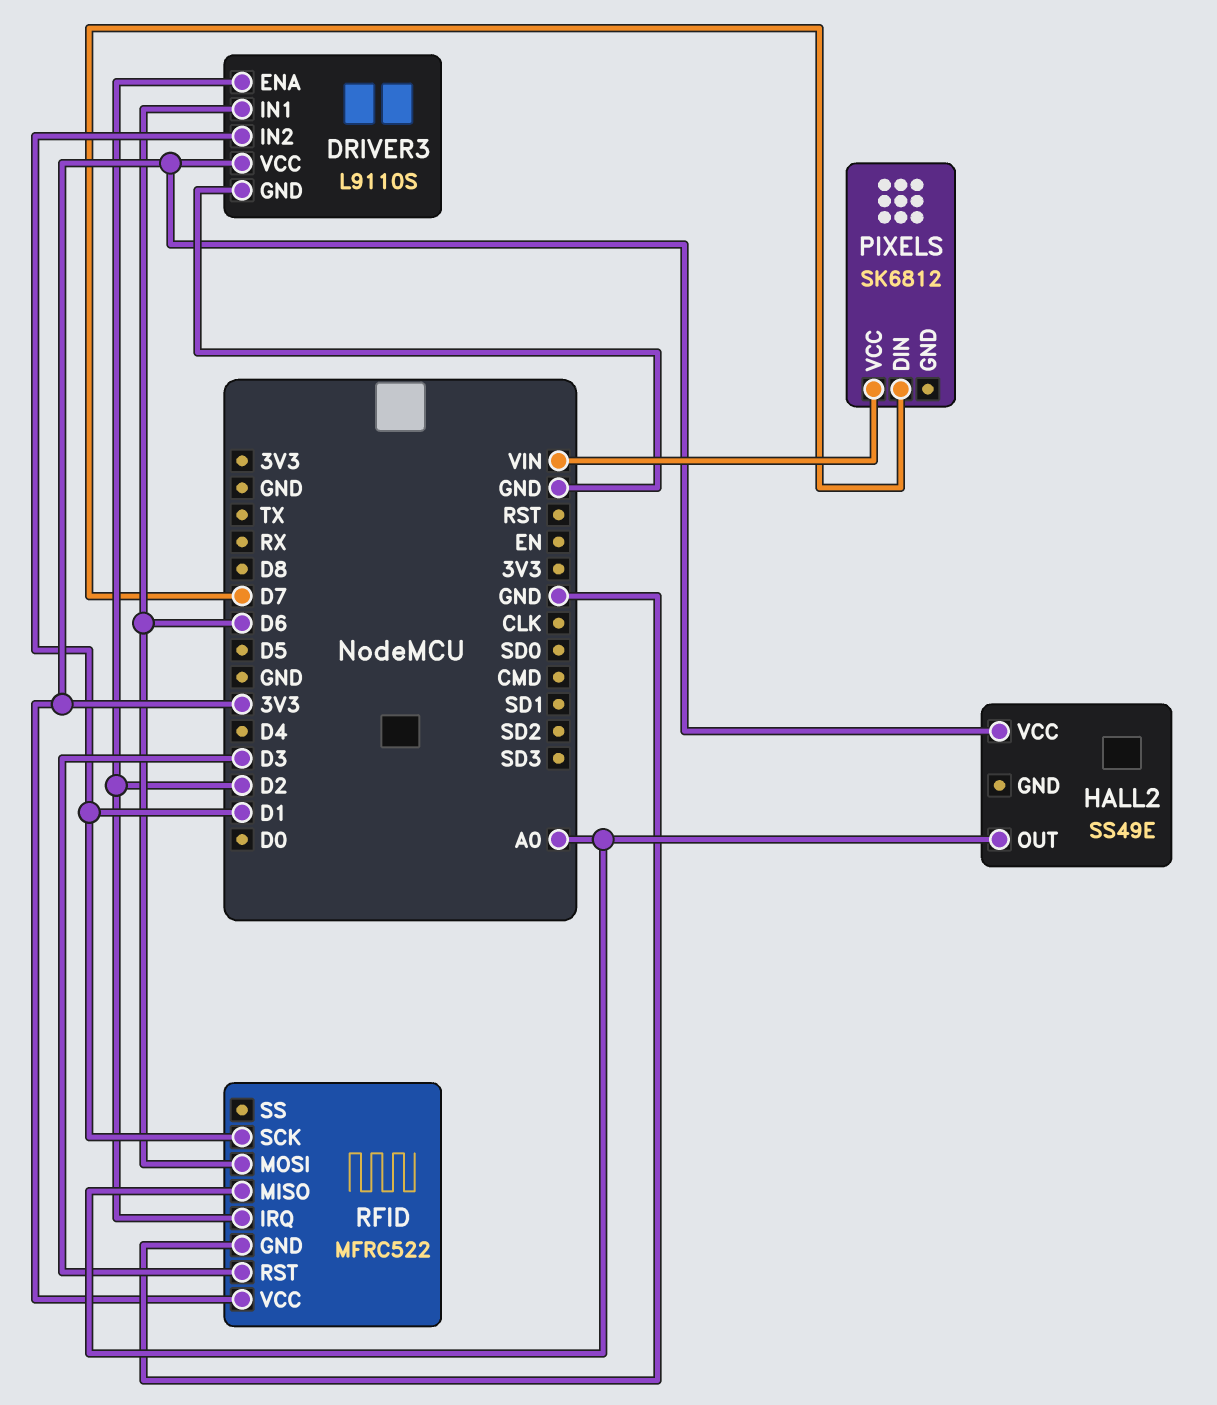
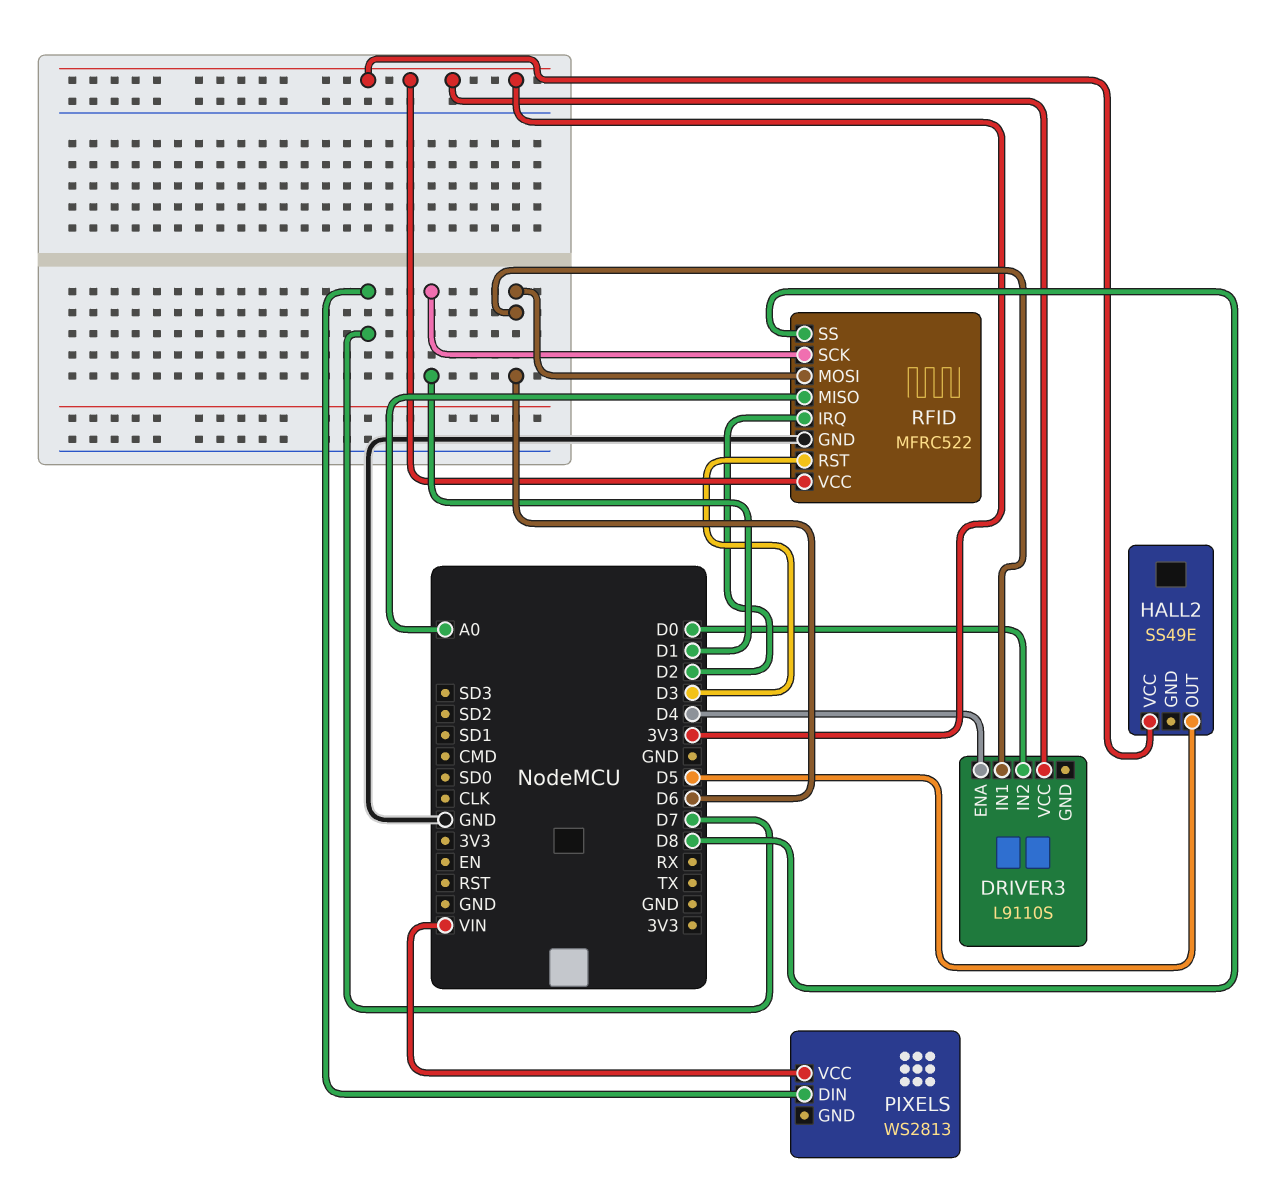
DRIVER3 pin ENA: D2 -> D4
DRIVER3 pin GND: GND -> none
DRIVER3 pin IN2: D1 -> D0
HALL2 pin OUT: A0 -> D5
PIXELS: SK6812 -> WS2813
RFID pin SS: none -> D8

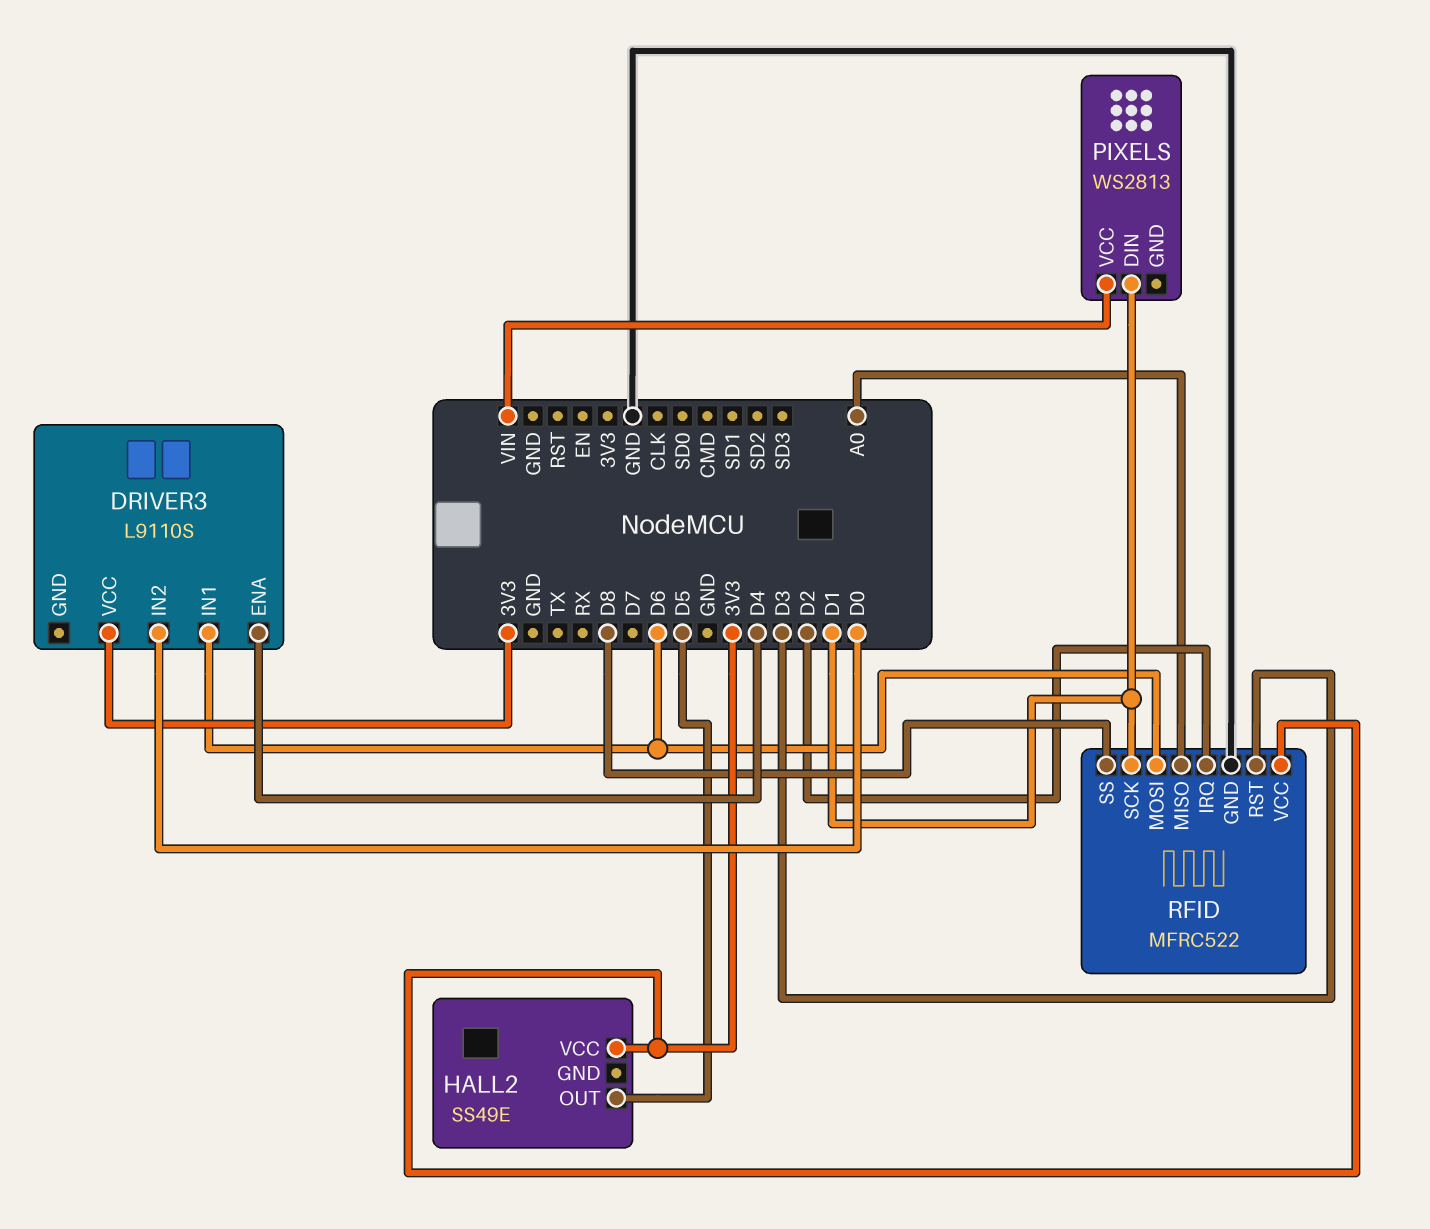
PIXELS pin DIN: D7 -> D1

